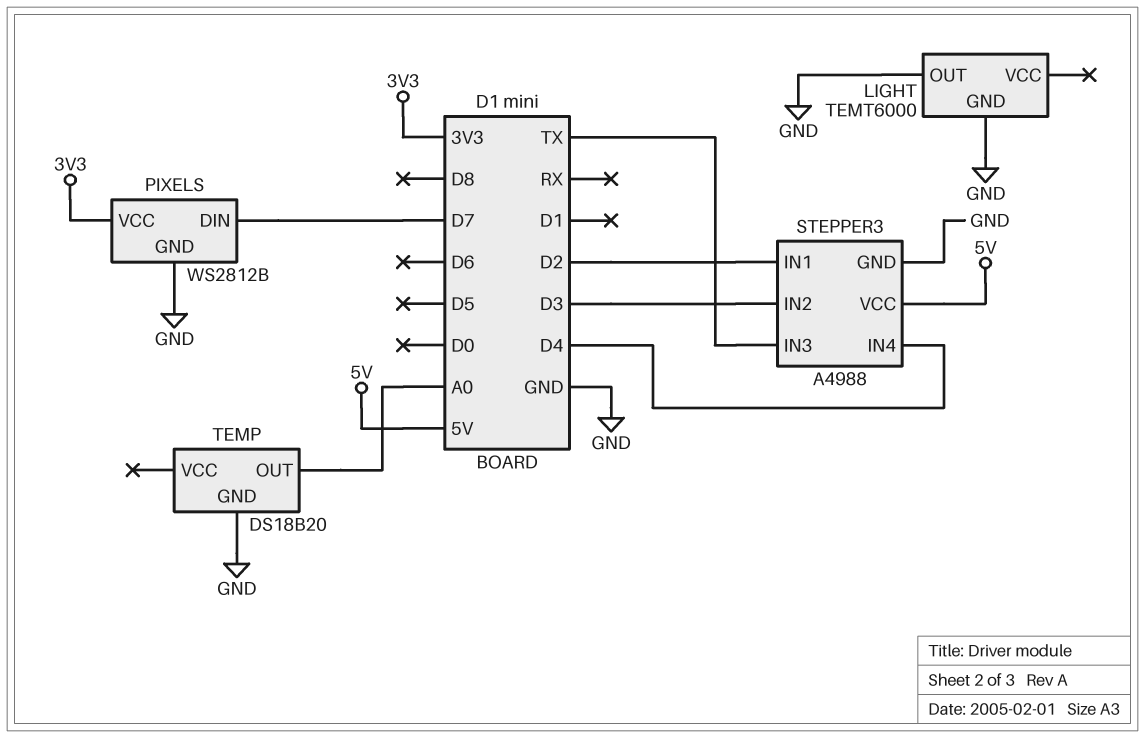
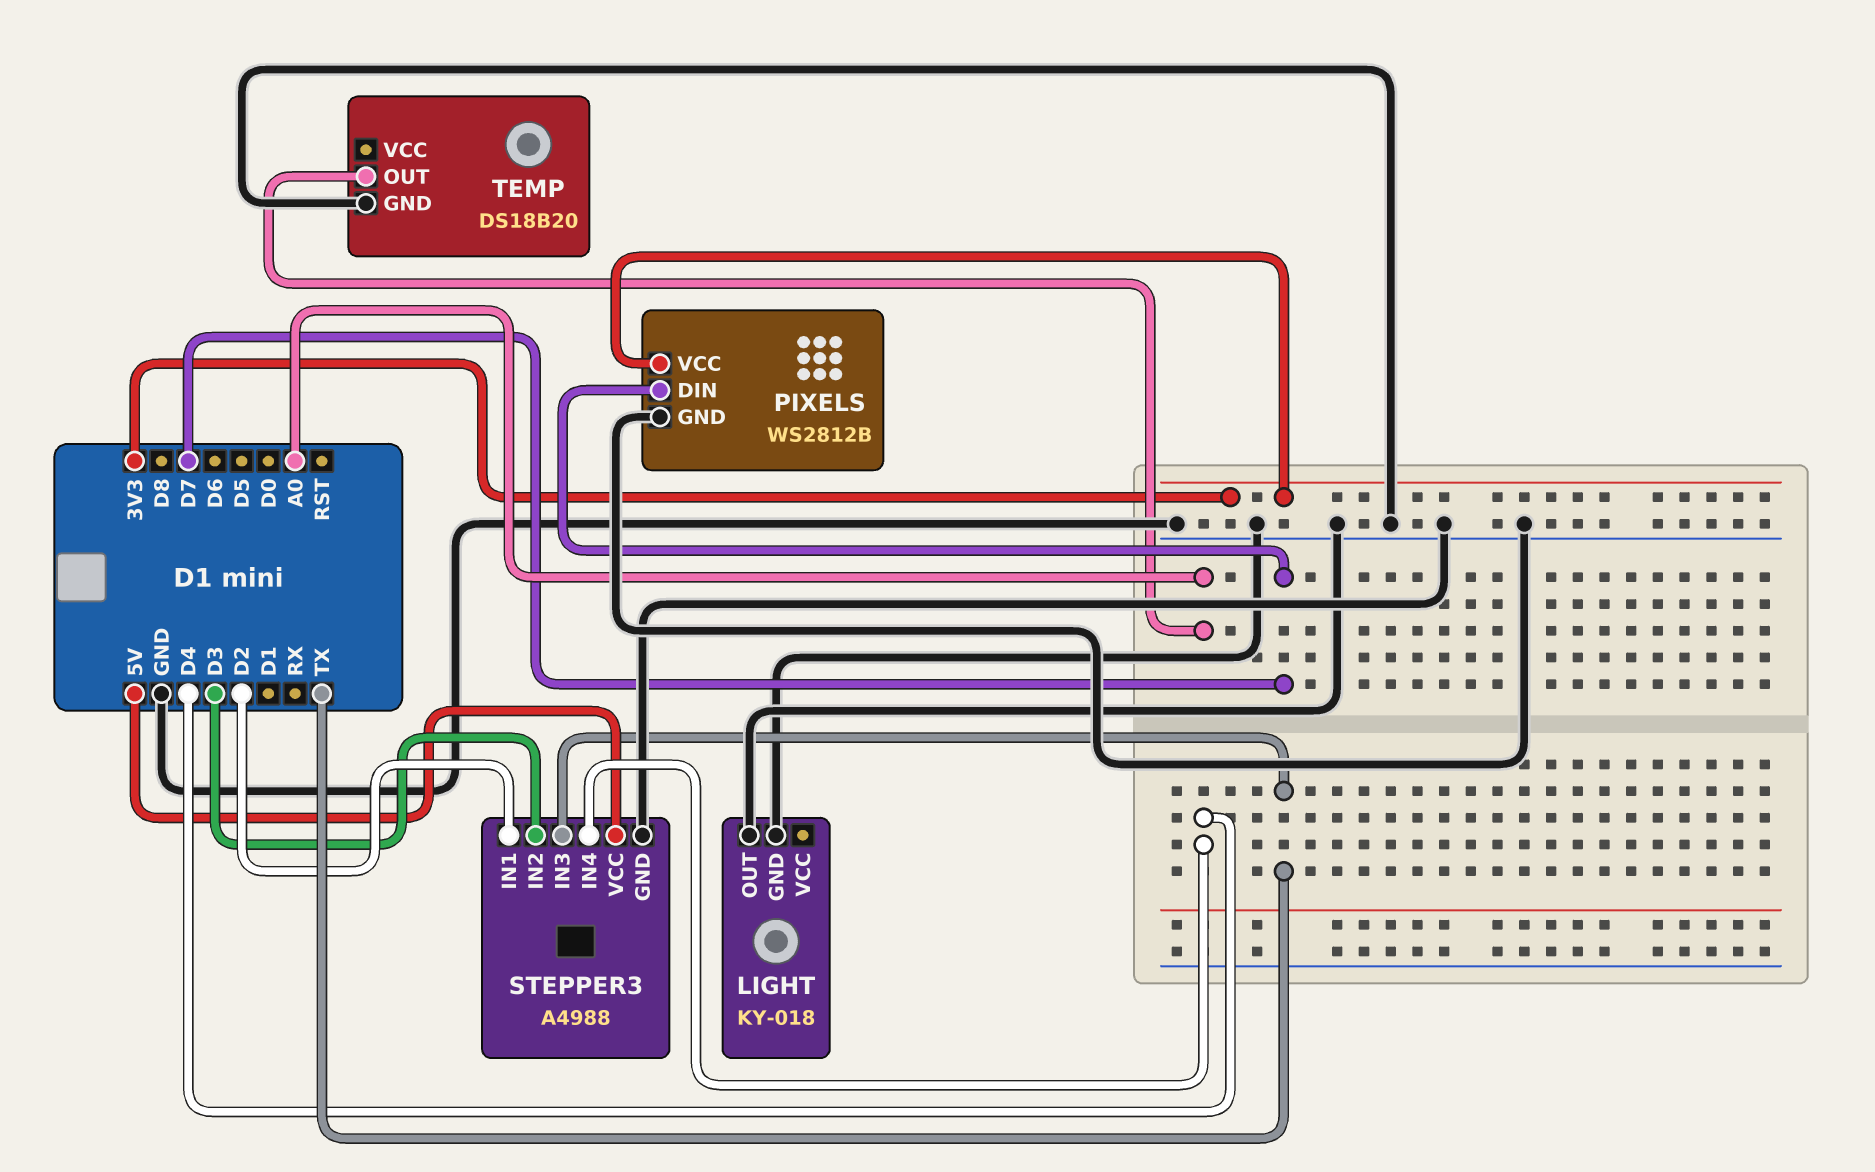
LIGHT: TEMT6000 -> KY-018

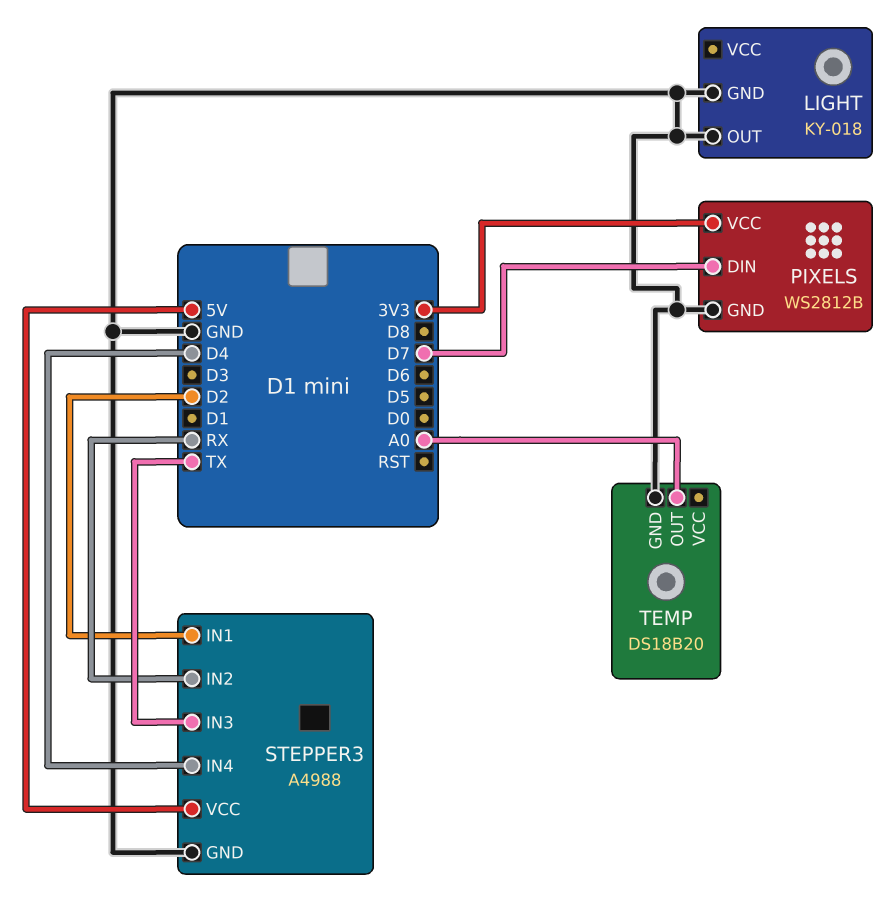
STEPPER3 pin IN2: D3 -> RX

